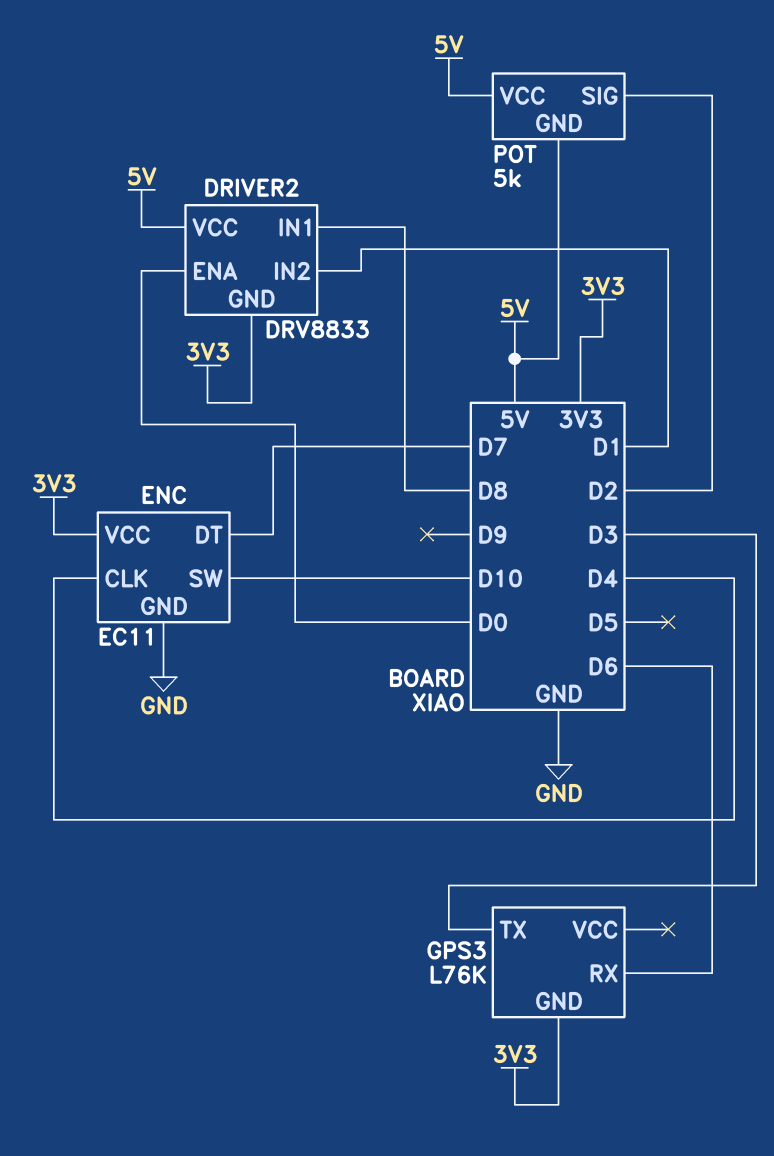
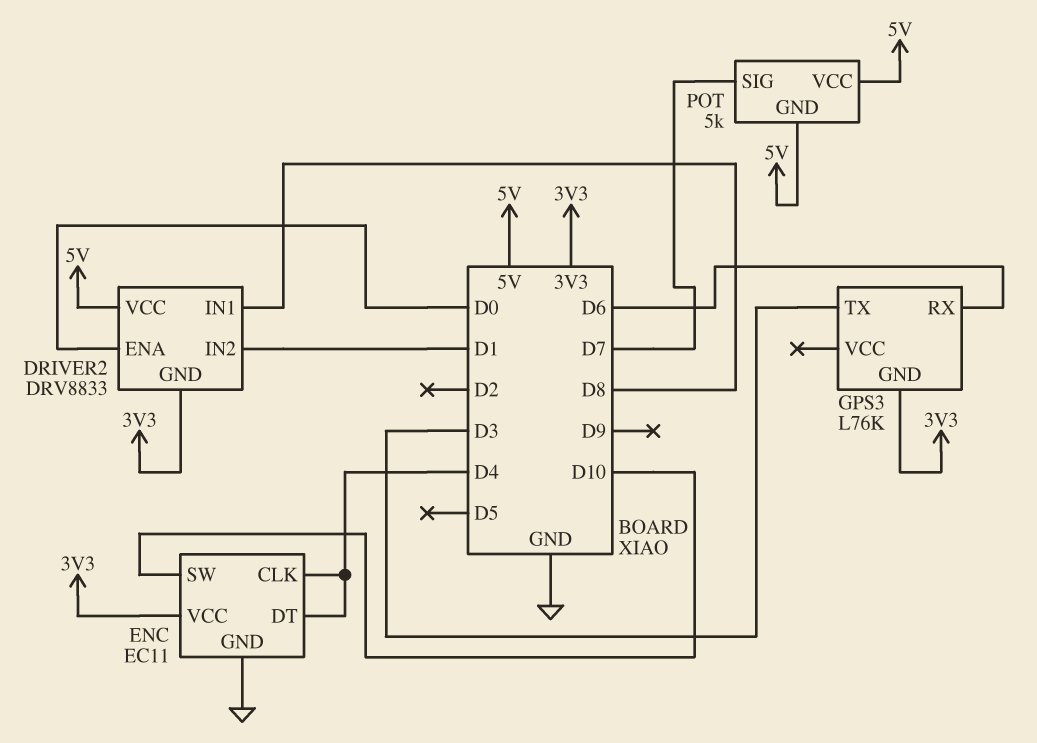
ENC pin DT: D7 -> D4
POT pin SIG: D2 -> D7

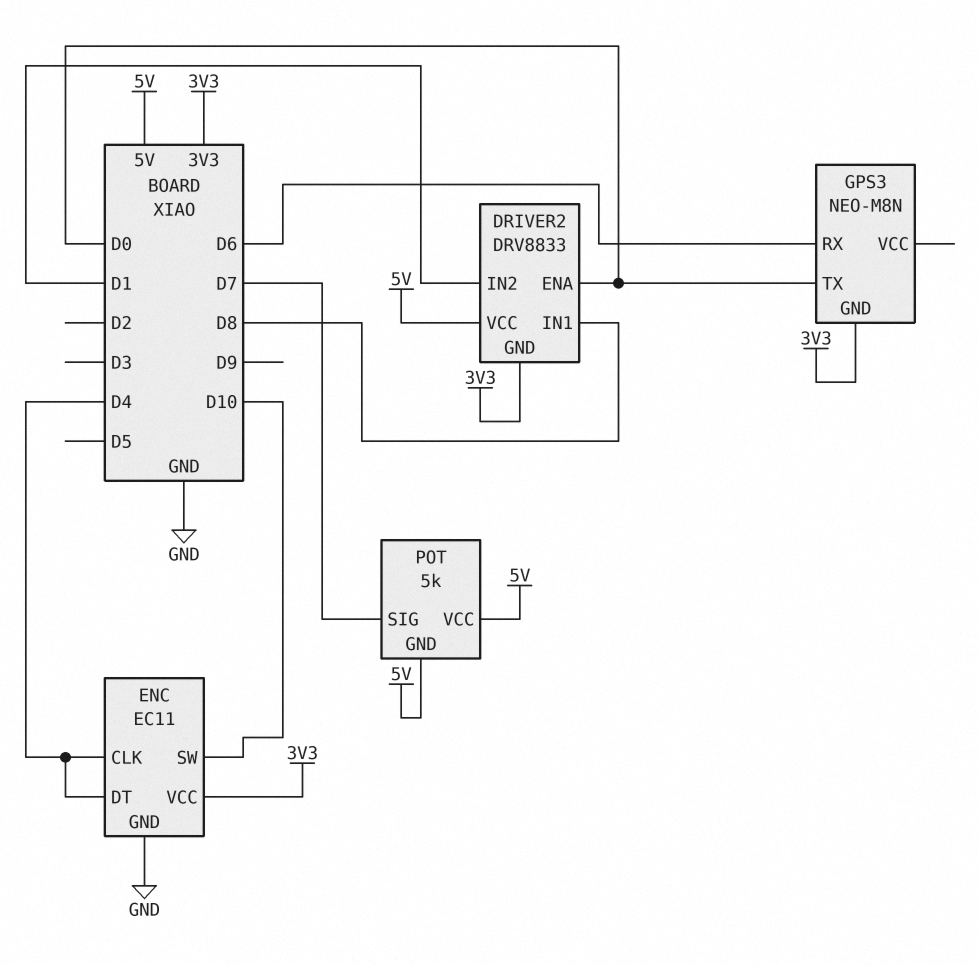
GPS3: L76K -> NEO-M8N
GPS3 pin TX: D3 -> D0

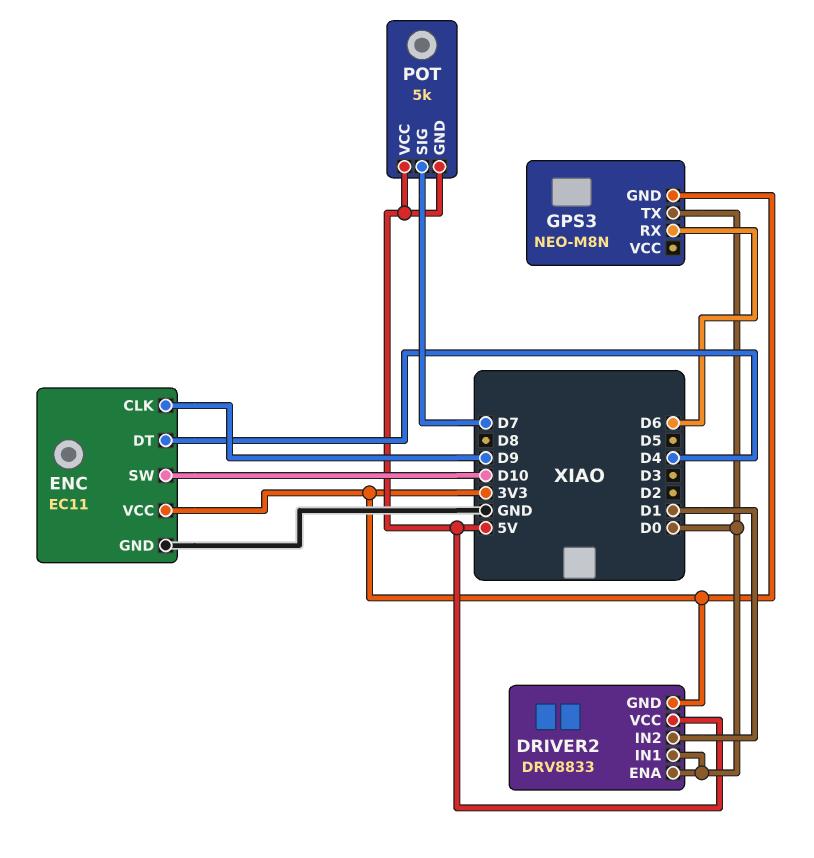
DRIVER2 pin IN1: D8 -> D0
ENC pin CLK: D4 -> D9

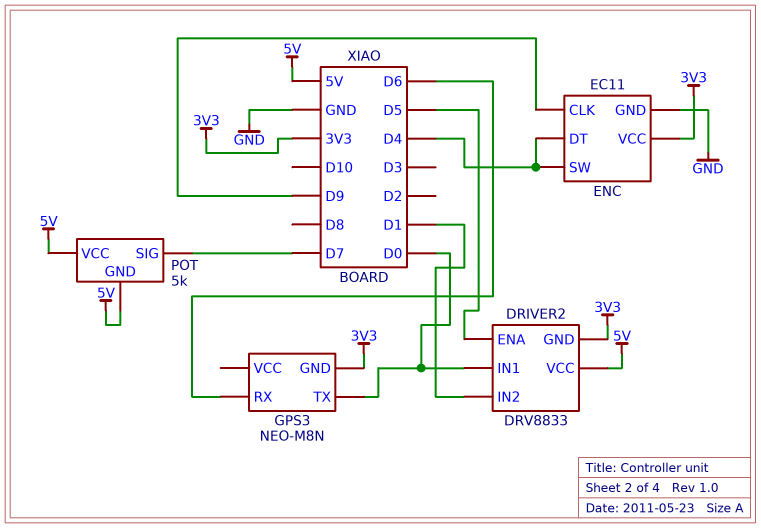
DRIVER2 pin ENA: D0 -> D5
ENC pin SW: D10 -> D4

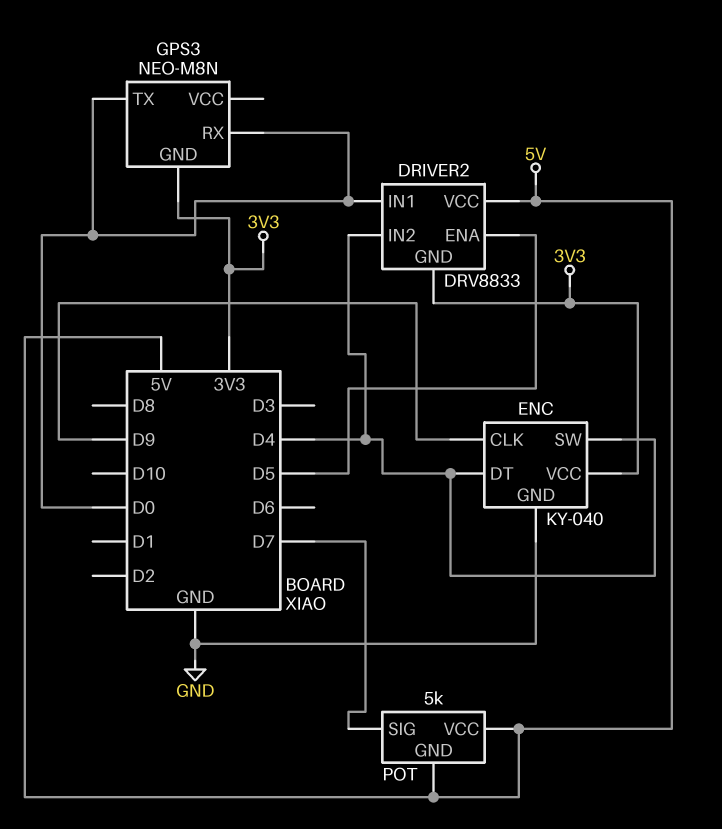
DRIVER2 pin IN2: D1 -> D4
ENC: EC11 -> KY-040
GPS3 pin RX: D6 -> D0

